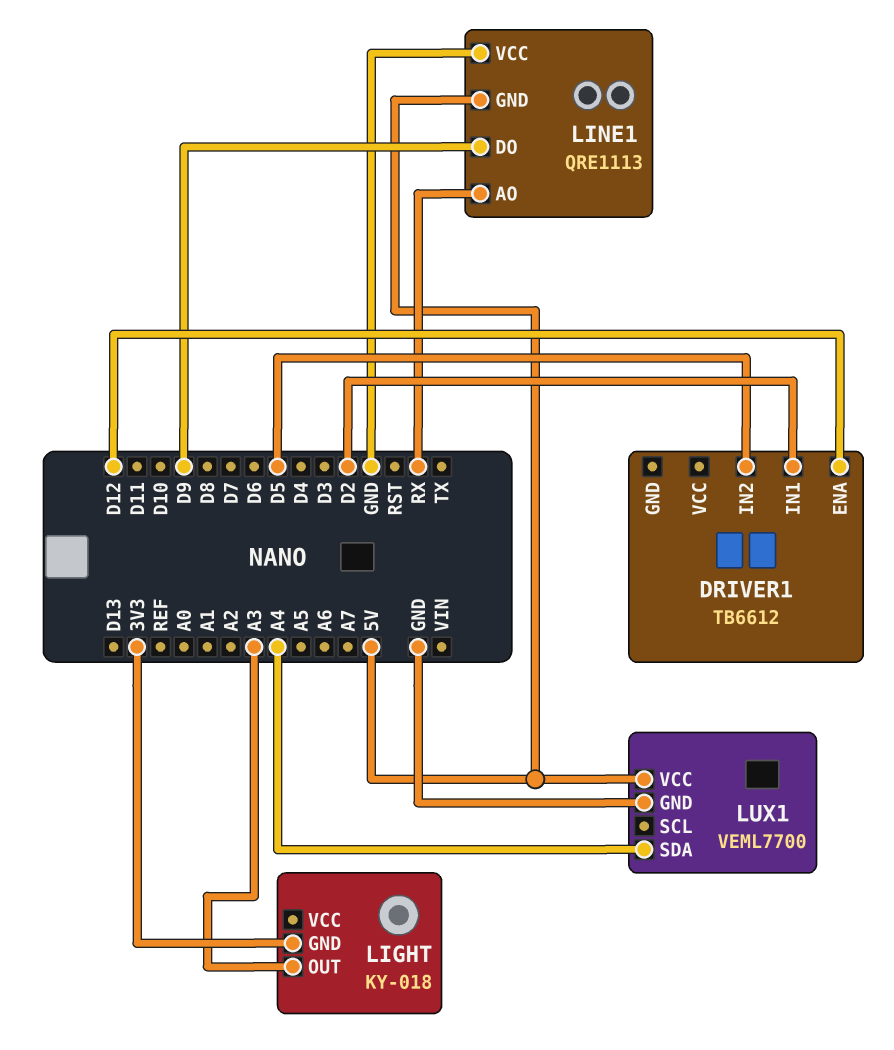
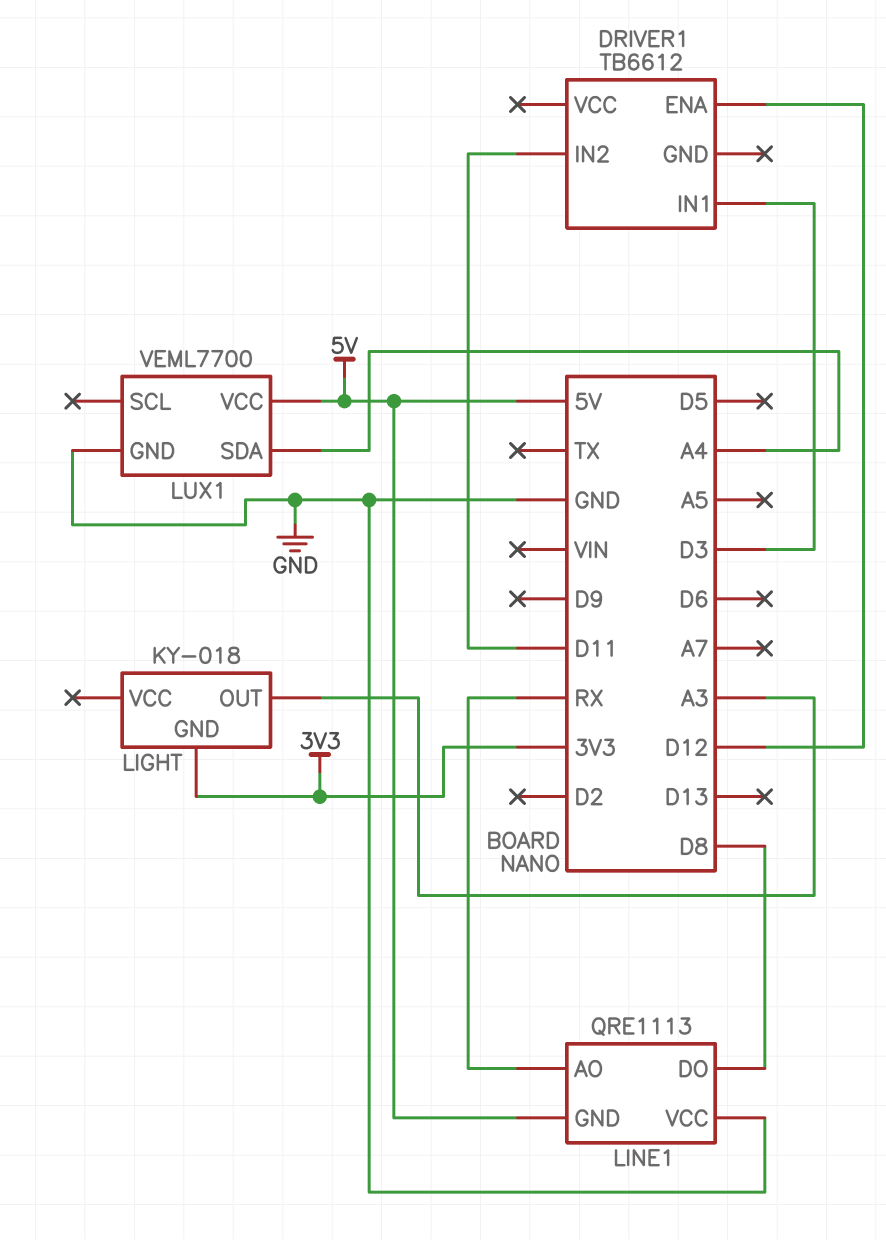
DRIVER1 pin IN1: D2 -> D3
DRIVER1 pin IN2: D5 -> D11
LINE1 pin DO: D9 -> D8

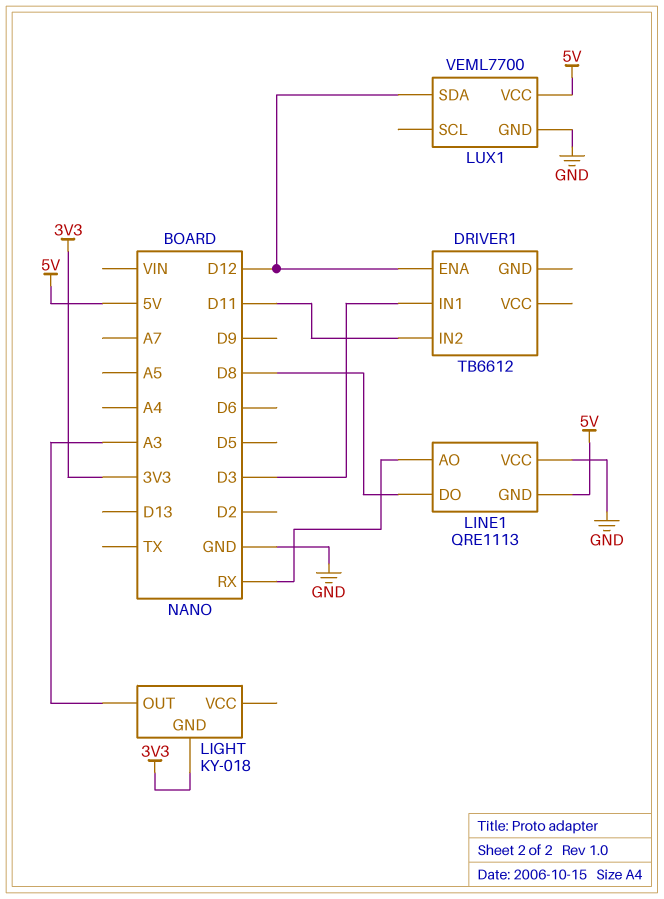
LUX1 pin SDA: A4 -> D12

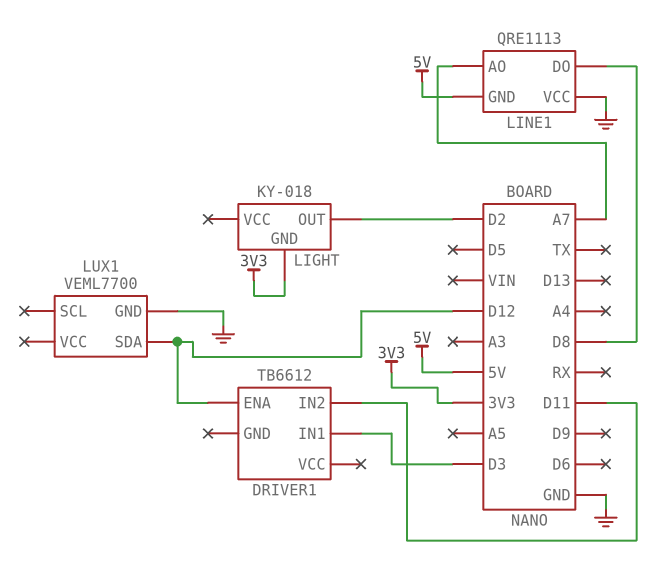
LIGHT pin OUT: A3 -> D2
LINE1 pin AO: RX -> A7
LUX1 pin VCC: 5V -> none

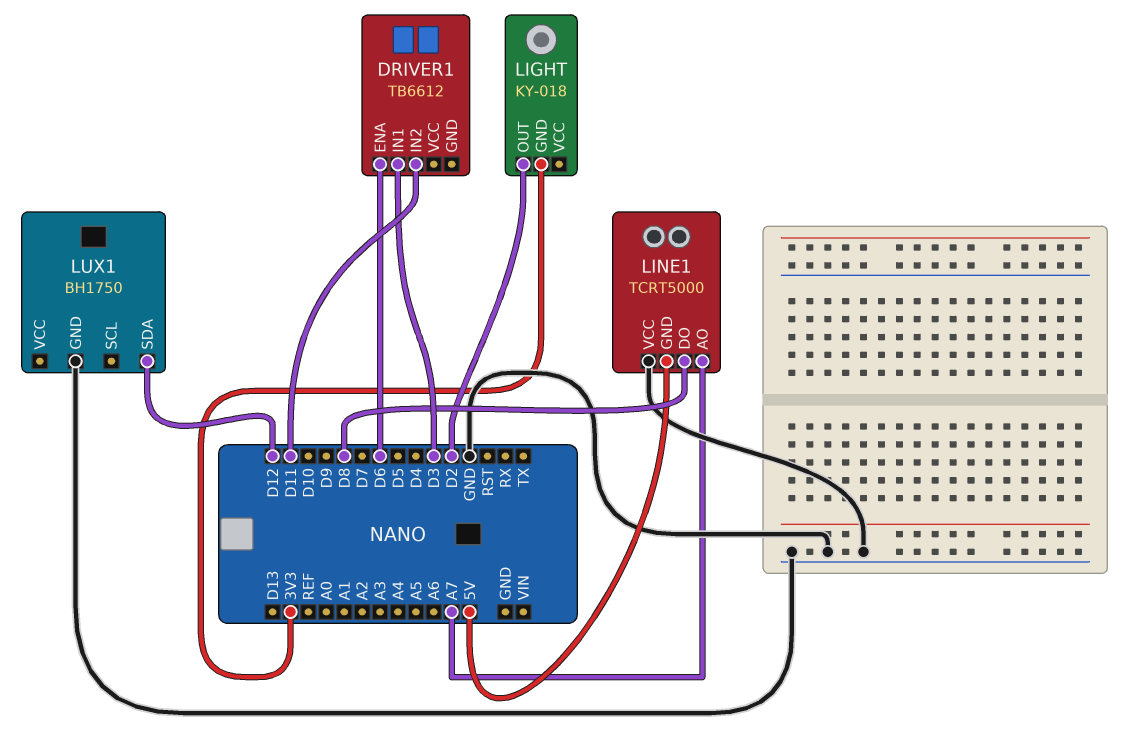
DRIVER1 pin ENA: D12 -> D6
LINE1: QRE1113 -> TCRT5000
LUX1: VEML7700 -> BH1750

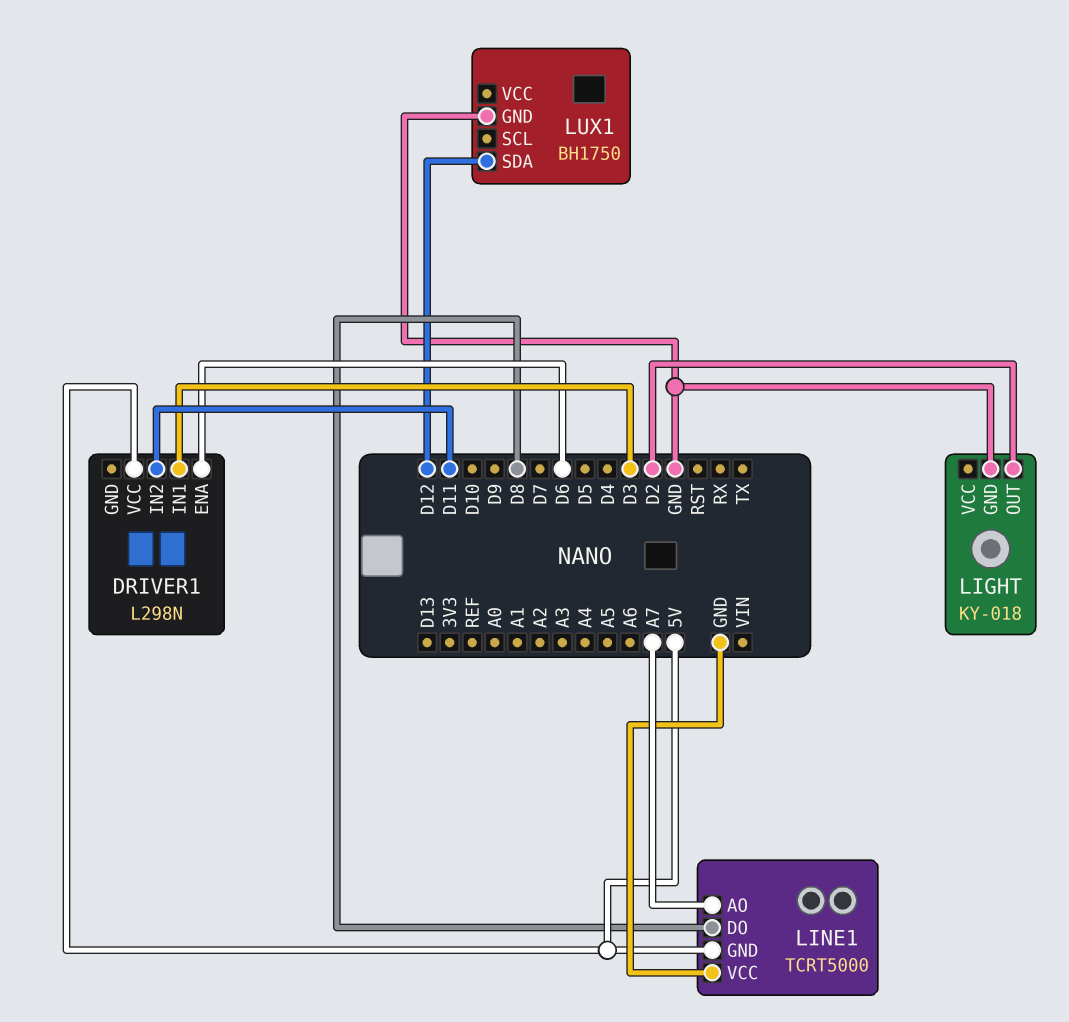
DRIVER1: TB6612 -> L298N
DRIVER1 pin VCC: none -> 5V
LIGHT pin GND: 3V3 -> GND

